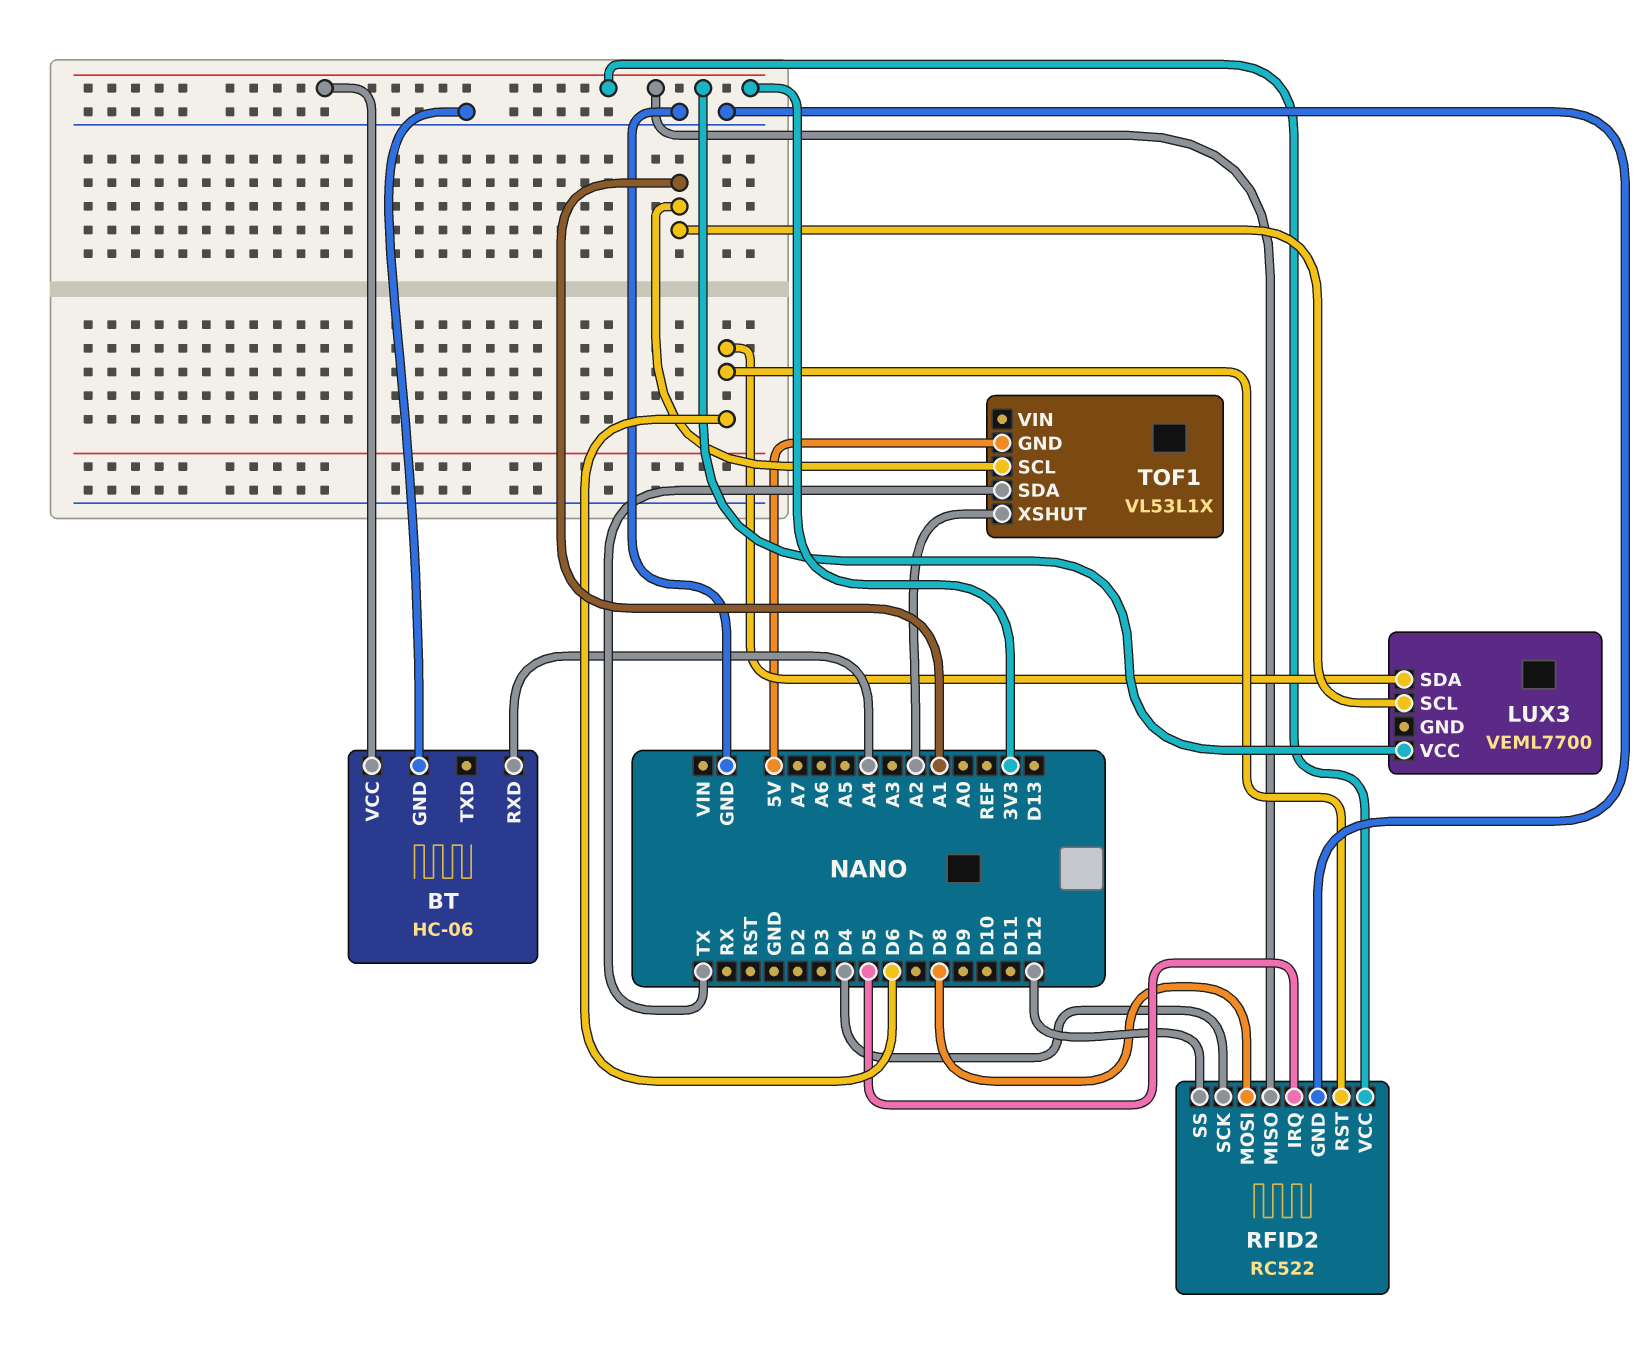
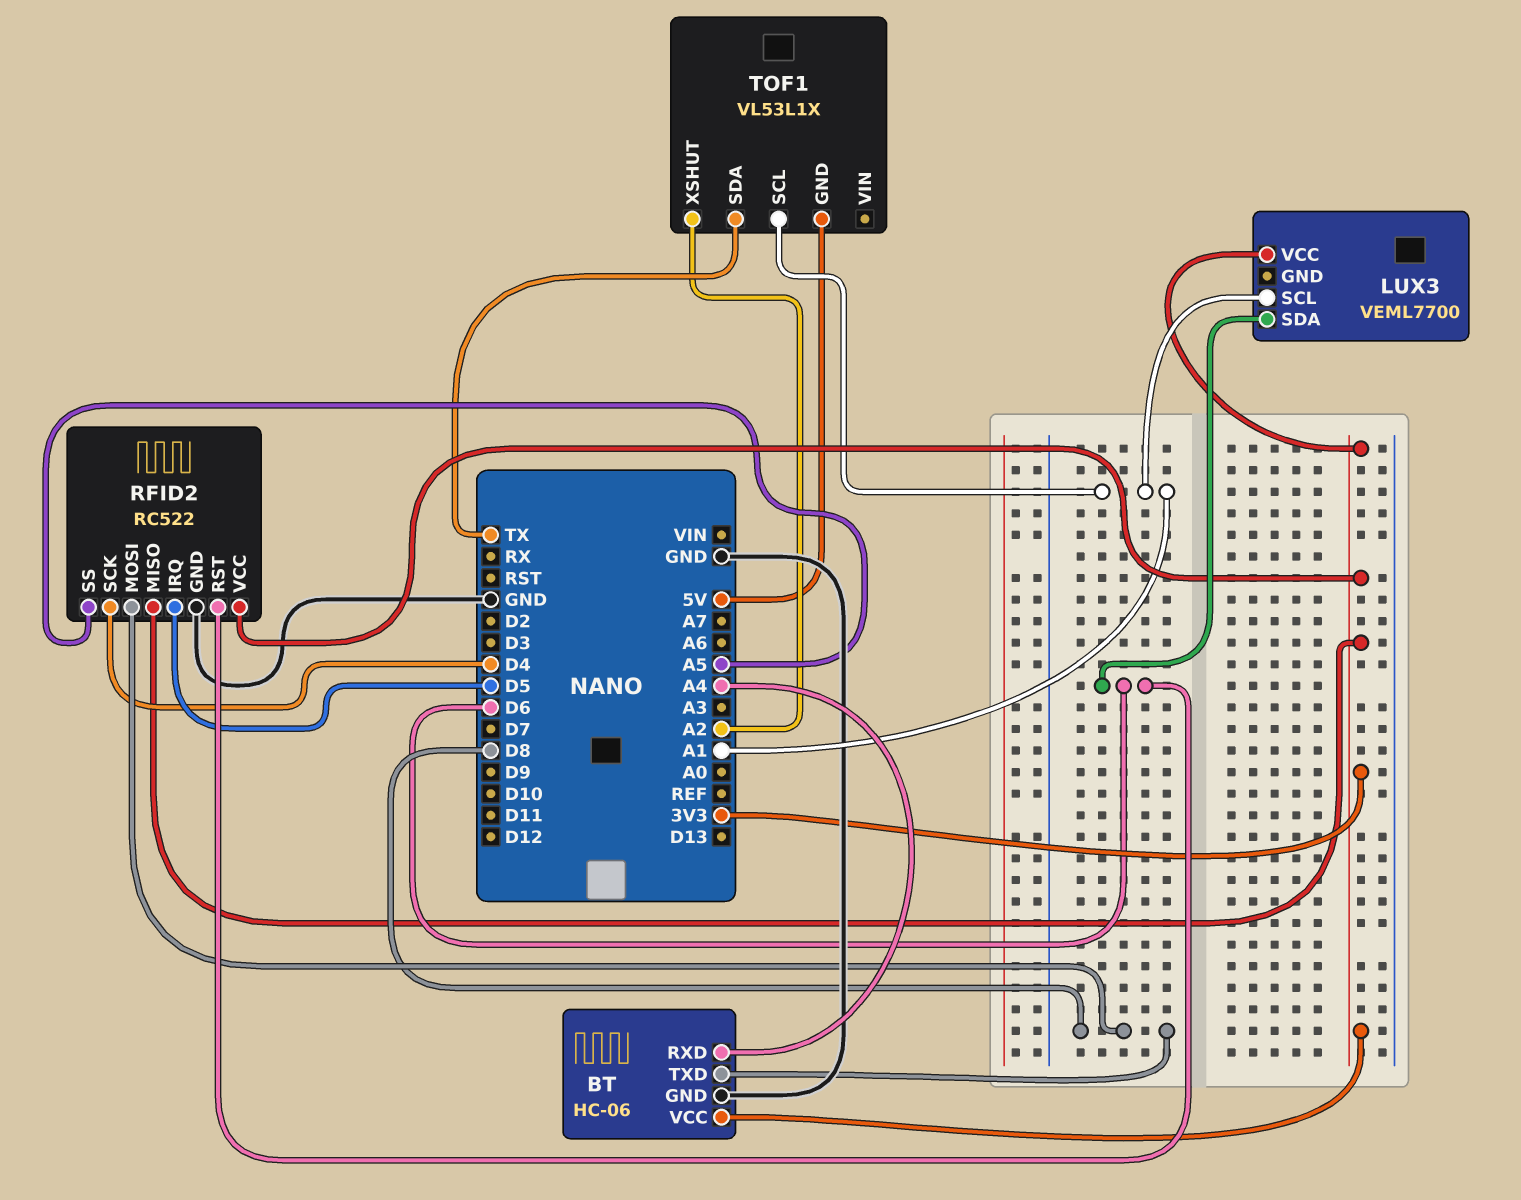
BT pin TXD: none -> D8
RFID2 pin SS: D12 -> A5

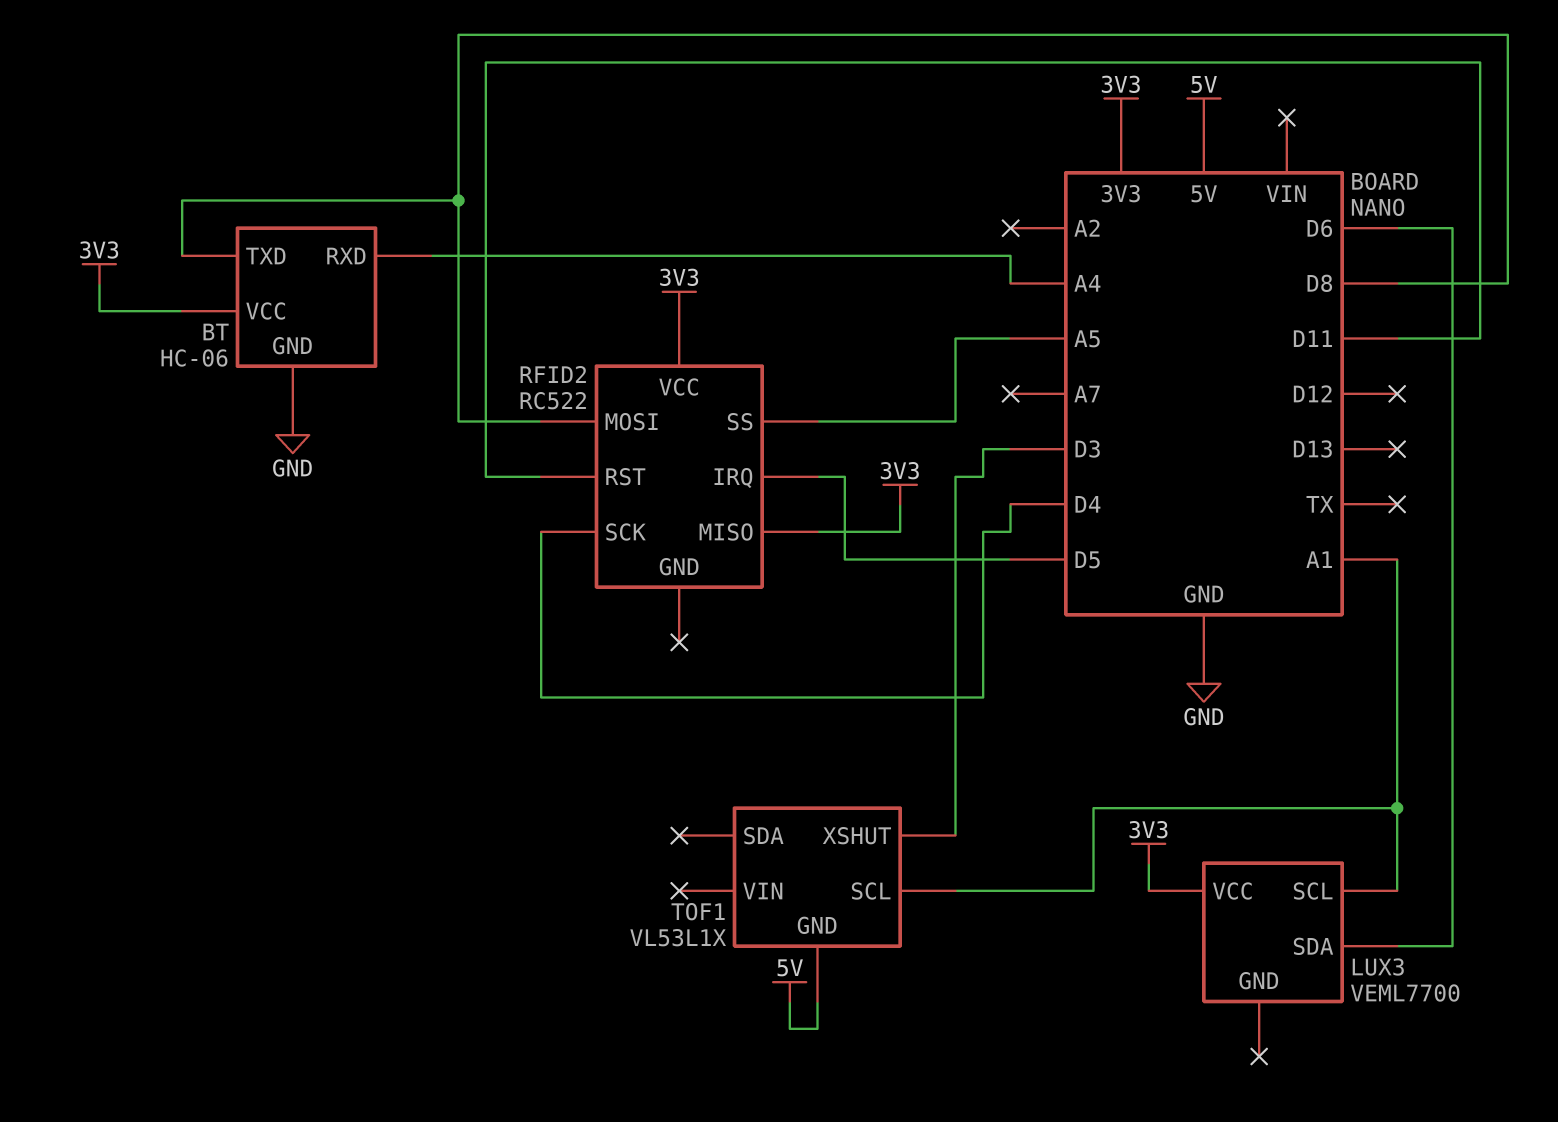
RFID2 pin GND: GND -> none
RFID2 pin RST: D6 -> D11
TOF1 pin SDA: TX -> none
TOF1 pin XSHUT: A2 -> D3

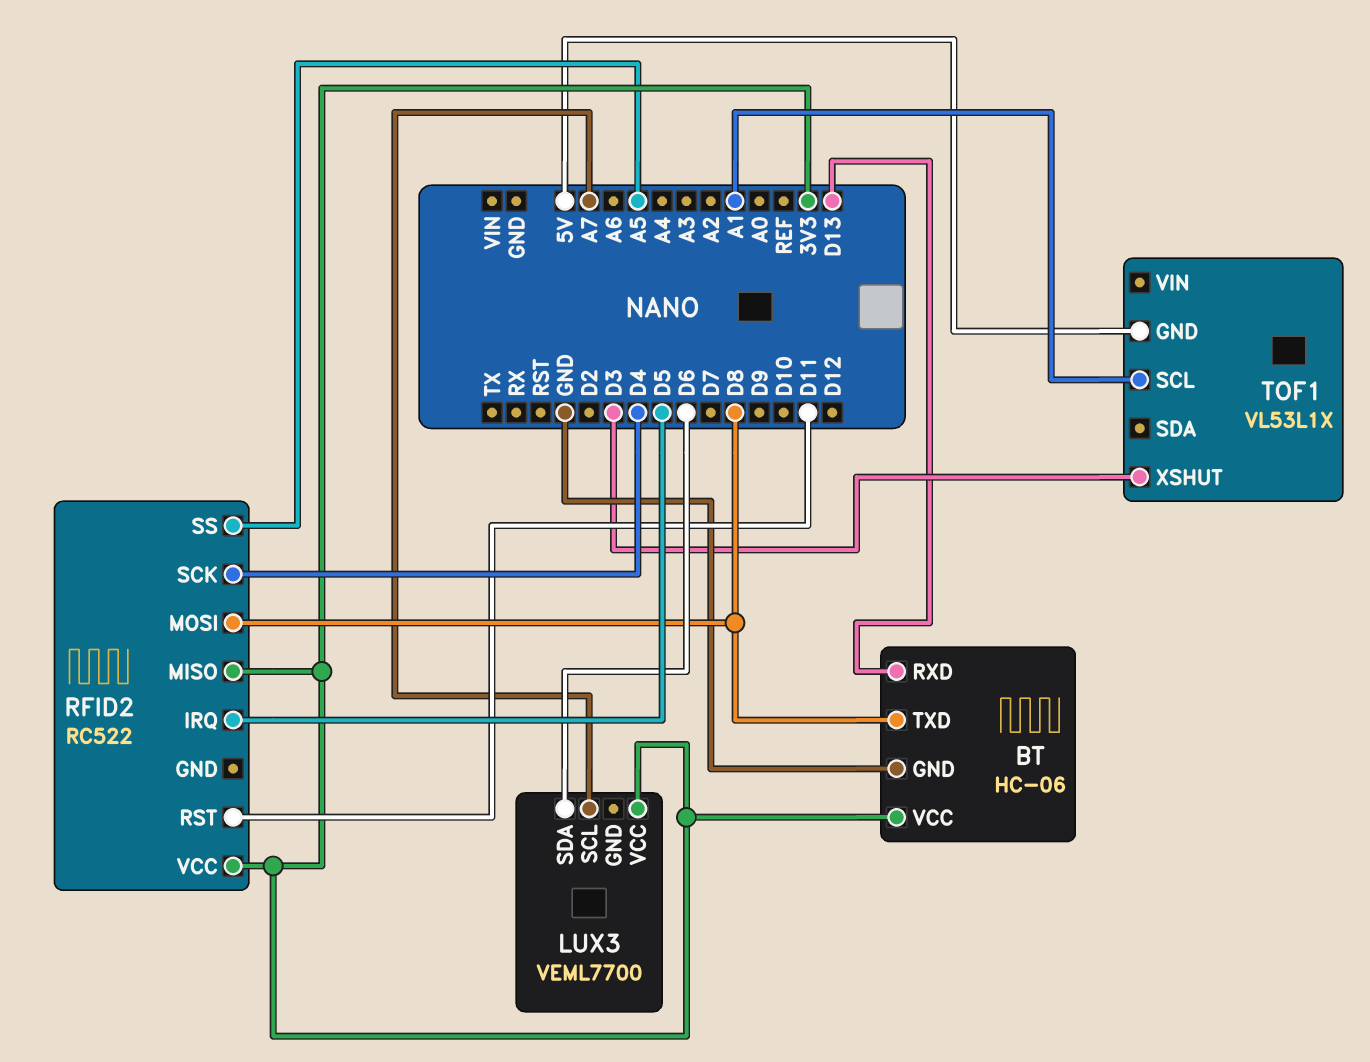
BT pin RXD: A4 -> D13
LUX3 pin SCL: A1 -> A7

